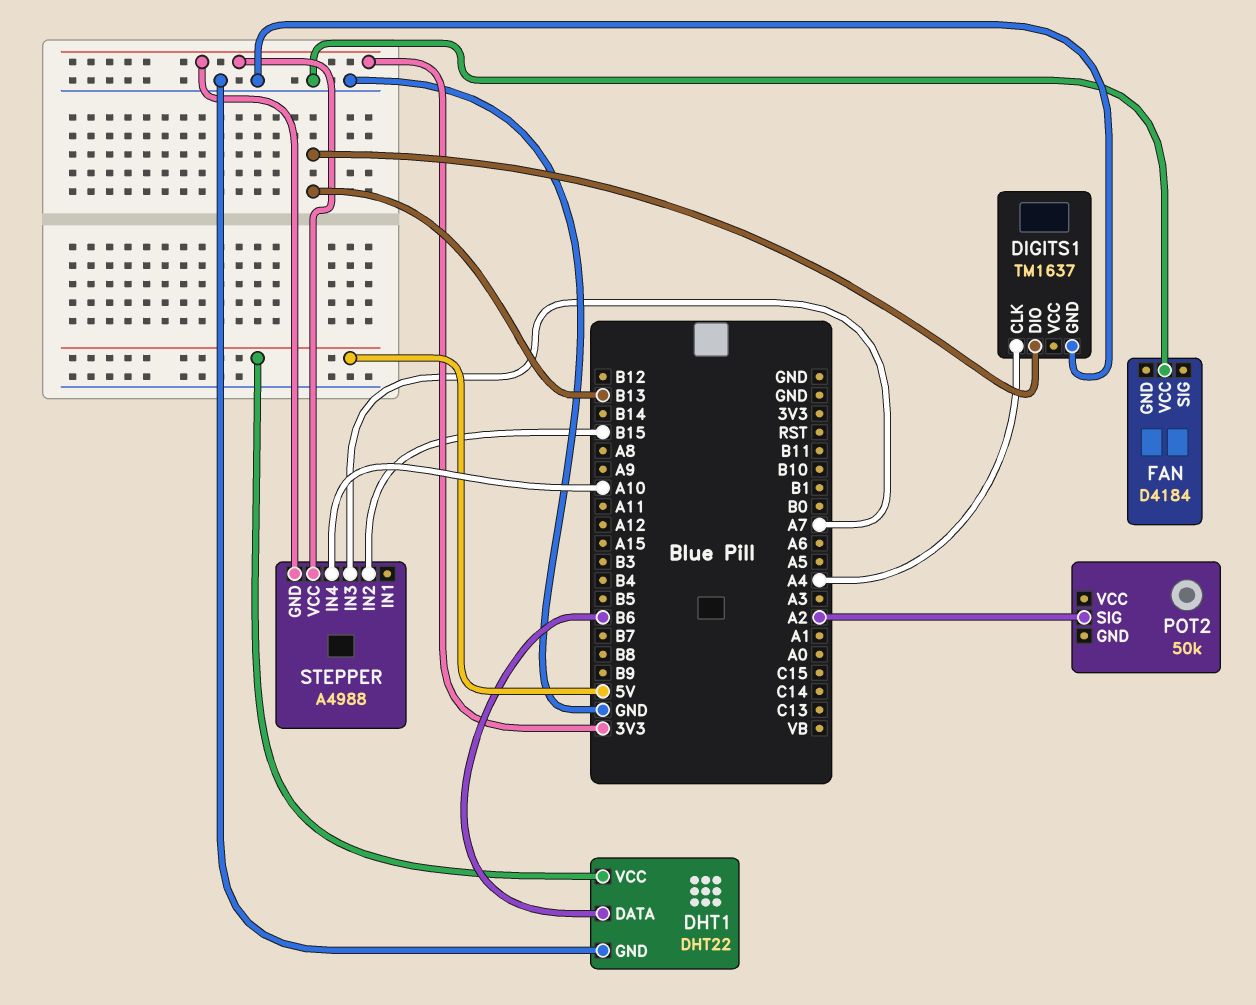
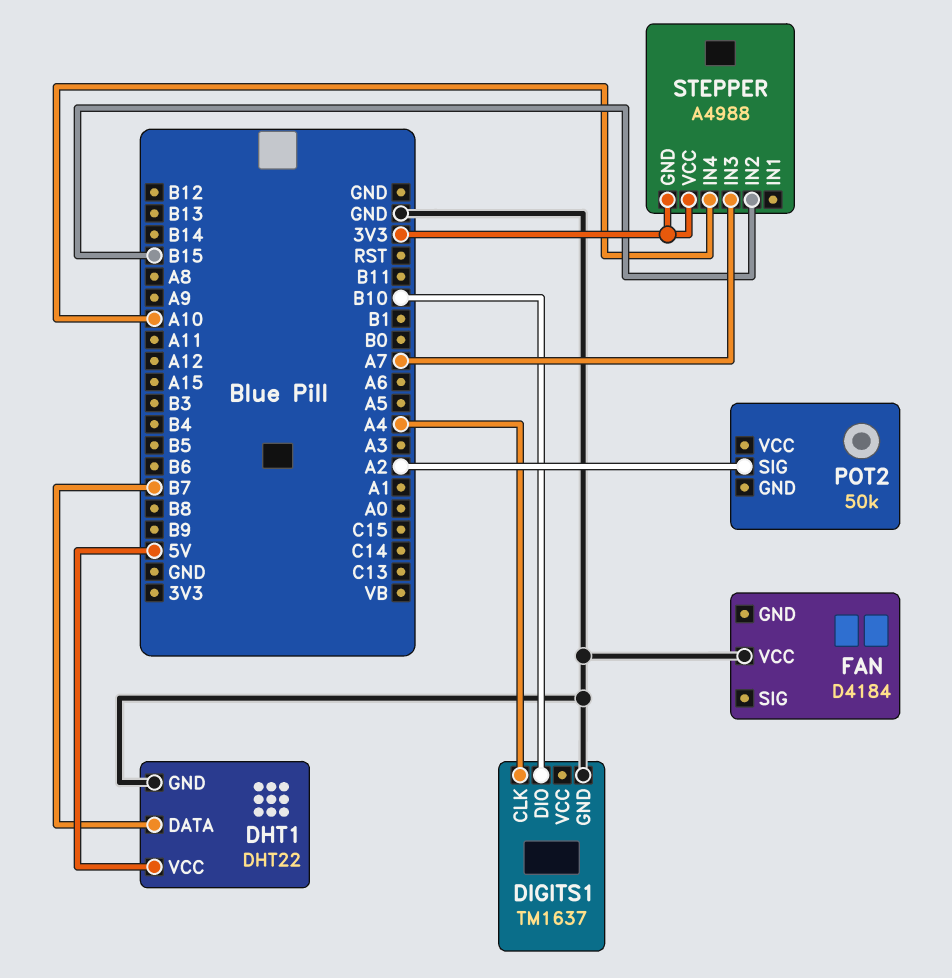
DHT1 pin DATA: B6 -> B7
DIGITS1 pin DIO: B13 -> B10

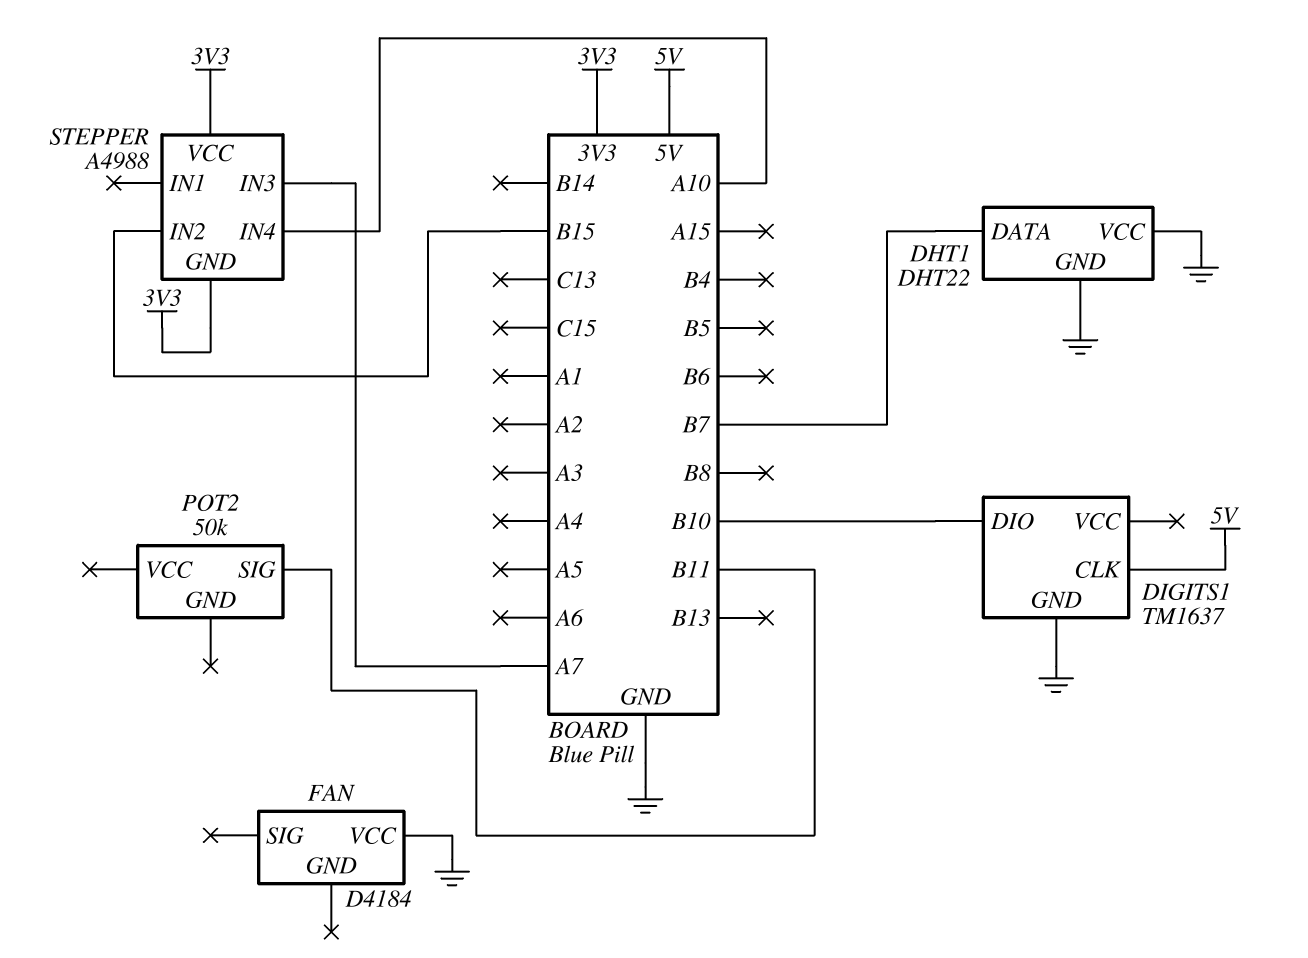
DHT1 pin VCC: 5V -> GND
DIGITS1 pin CLK: A4 -> 5V
POT2 pin SIG: A2 -> B11

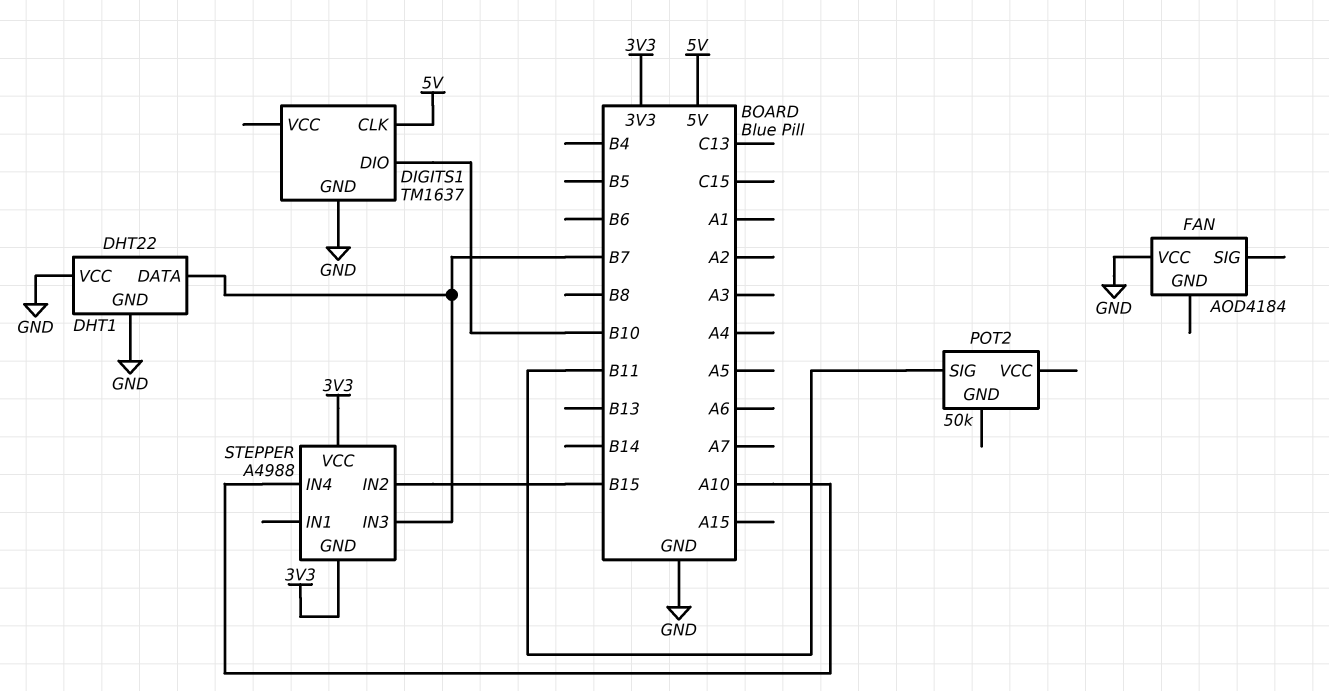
FAN: D4184 -> AOD4184
STEPPER pin IN3: A7 -> B7

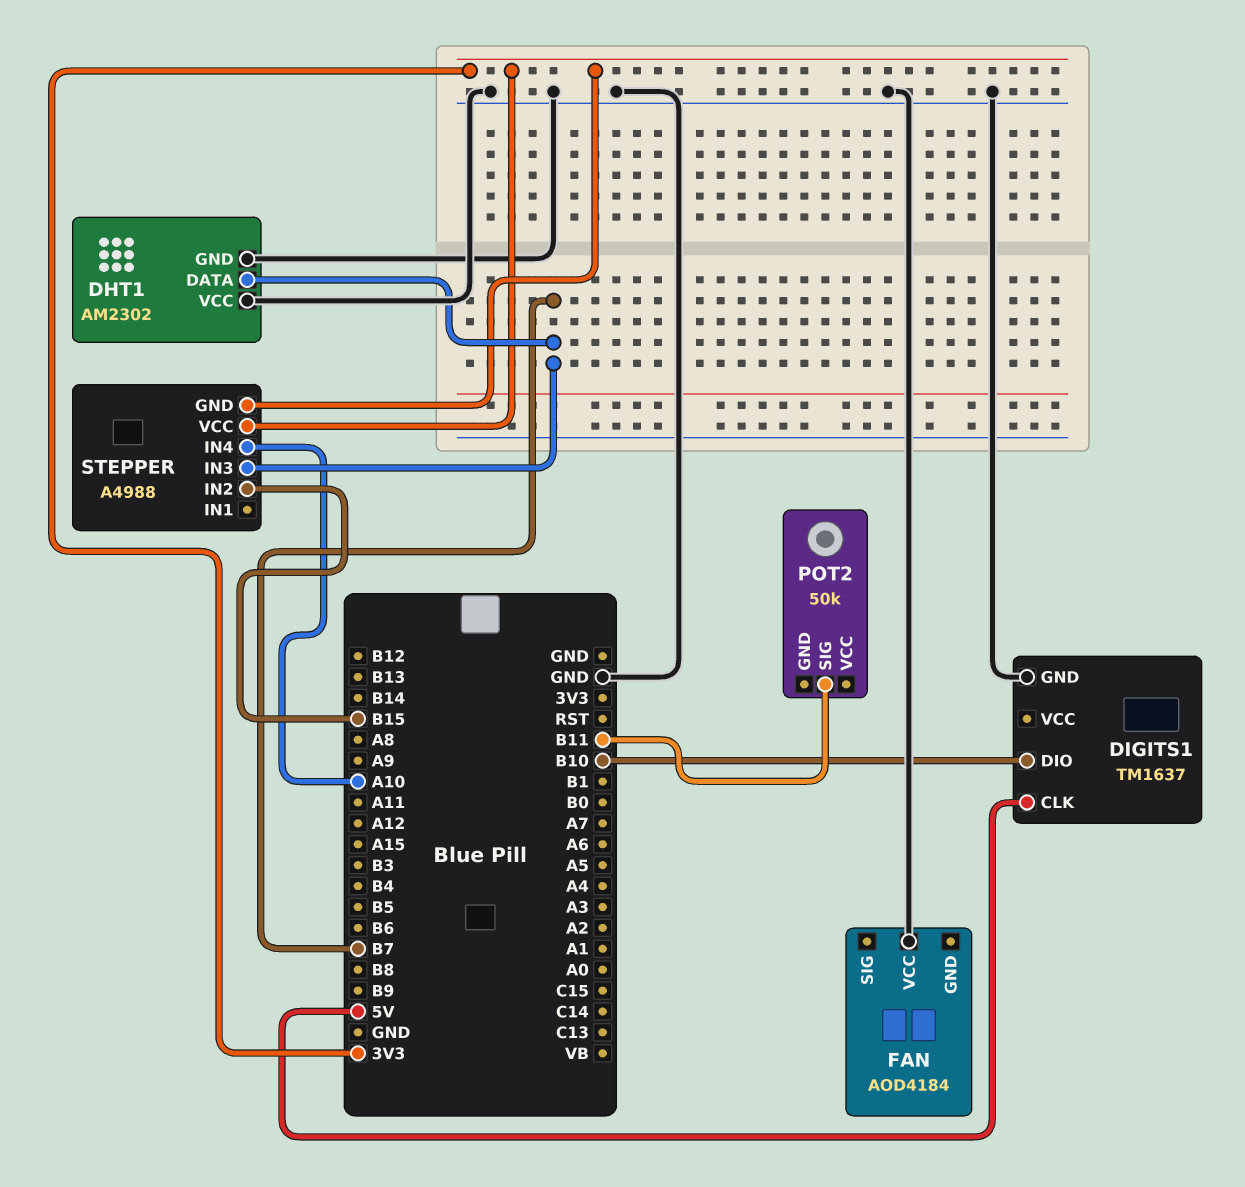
DHT1: DHT22 -> AM2302

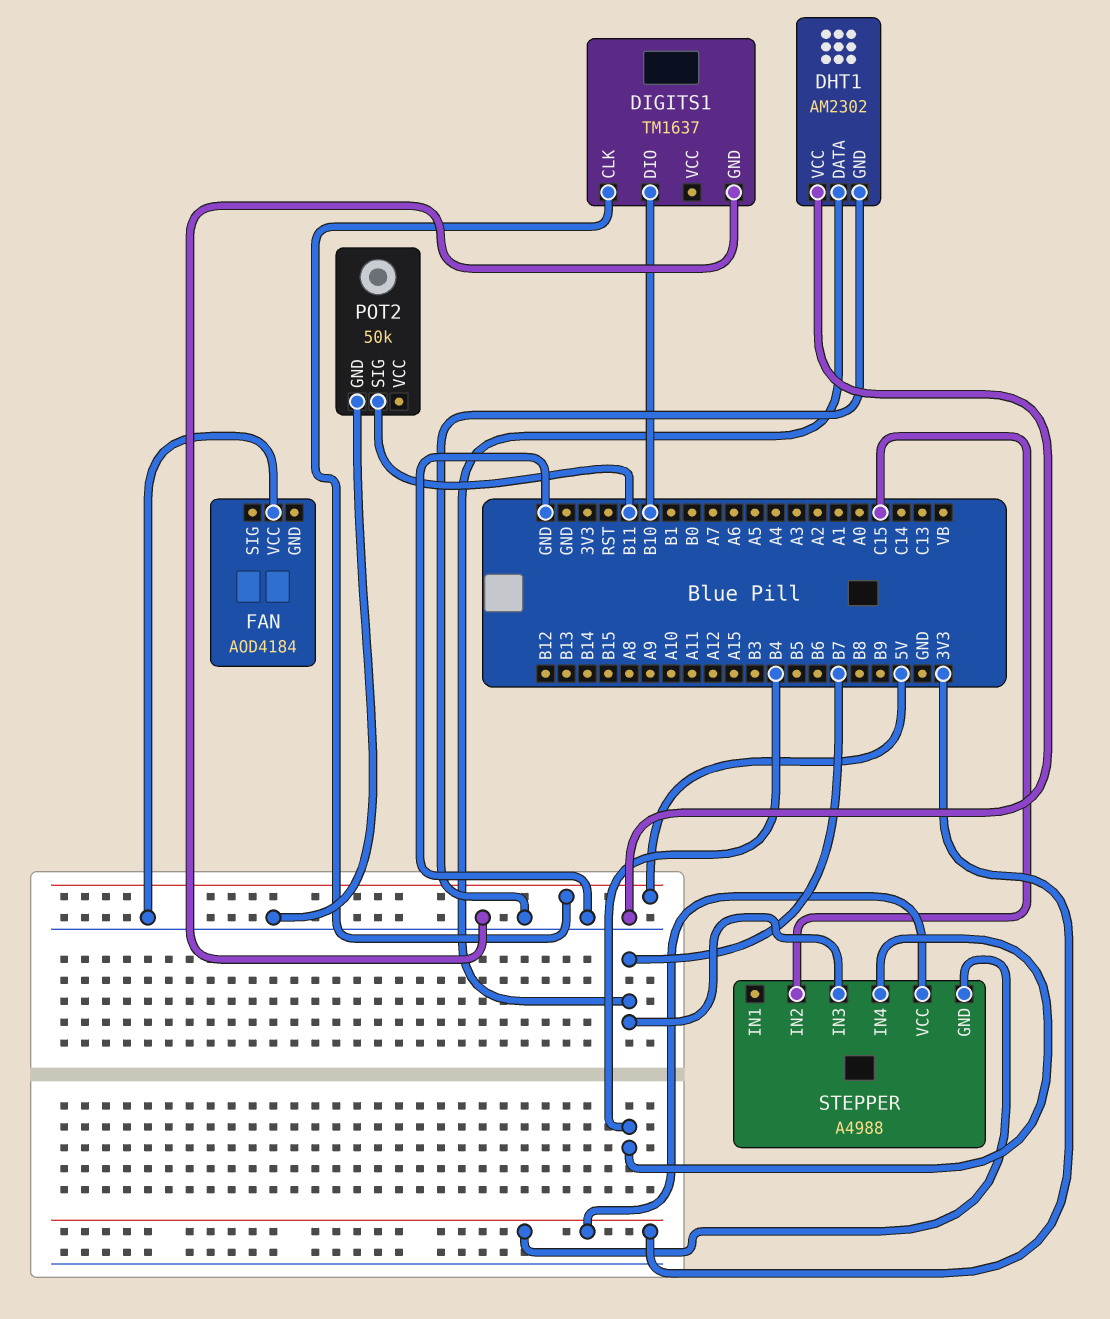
POT2 pin GND: none -> GND
STEPPER pin IN2: B15 -> C15
STEPPER pin IN4: A10 -> B4

